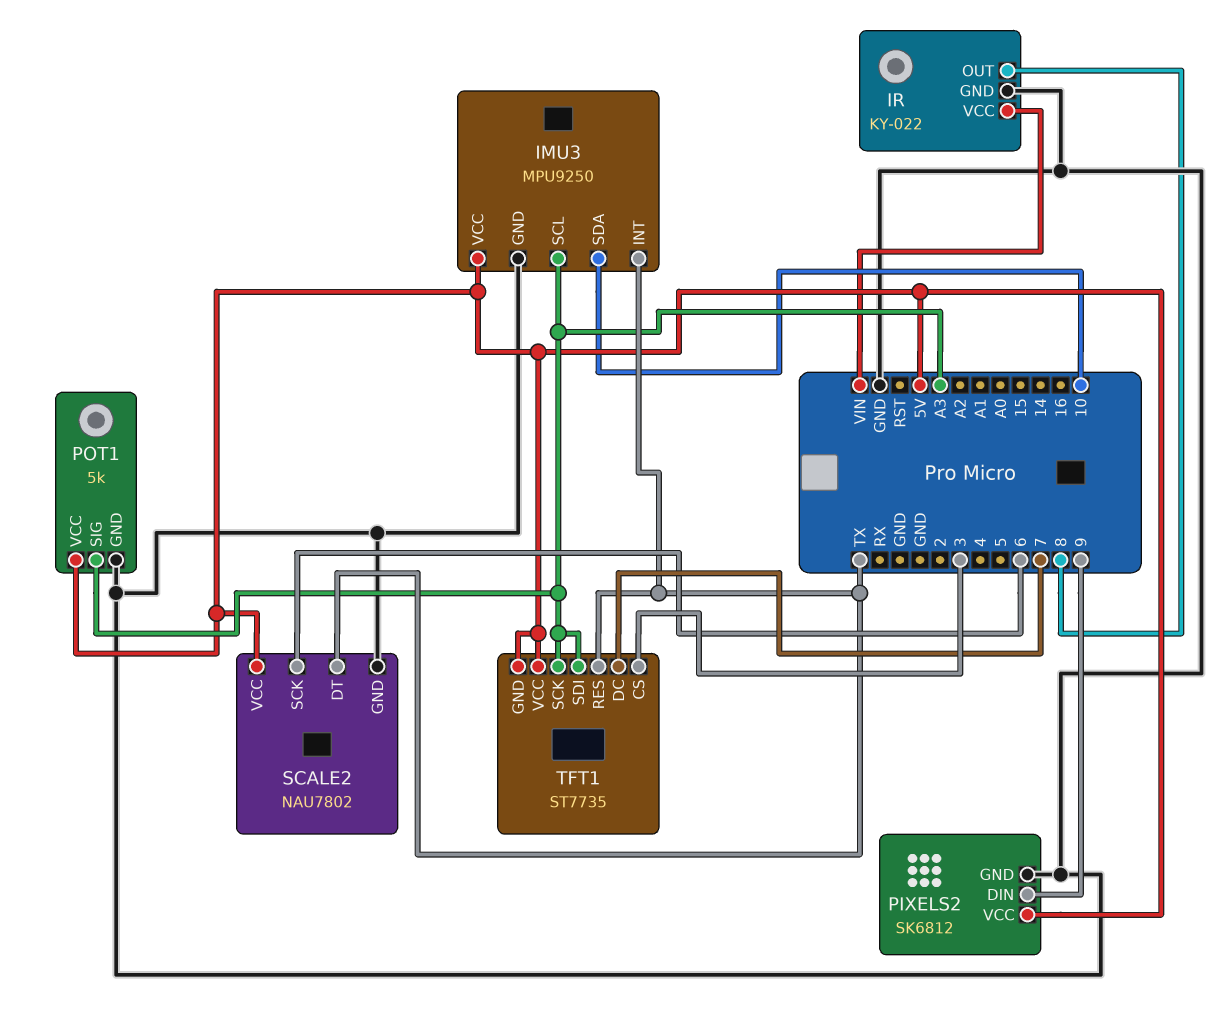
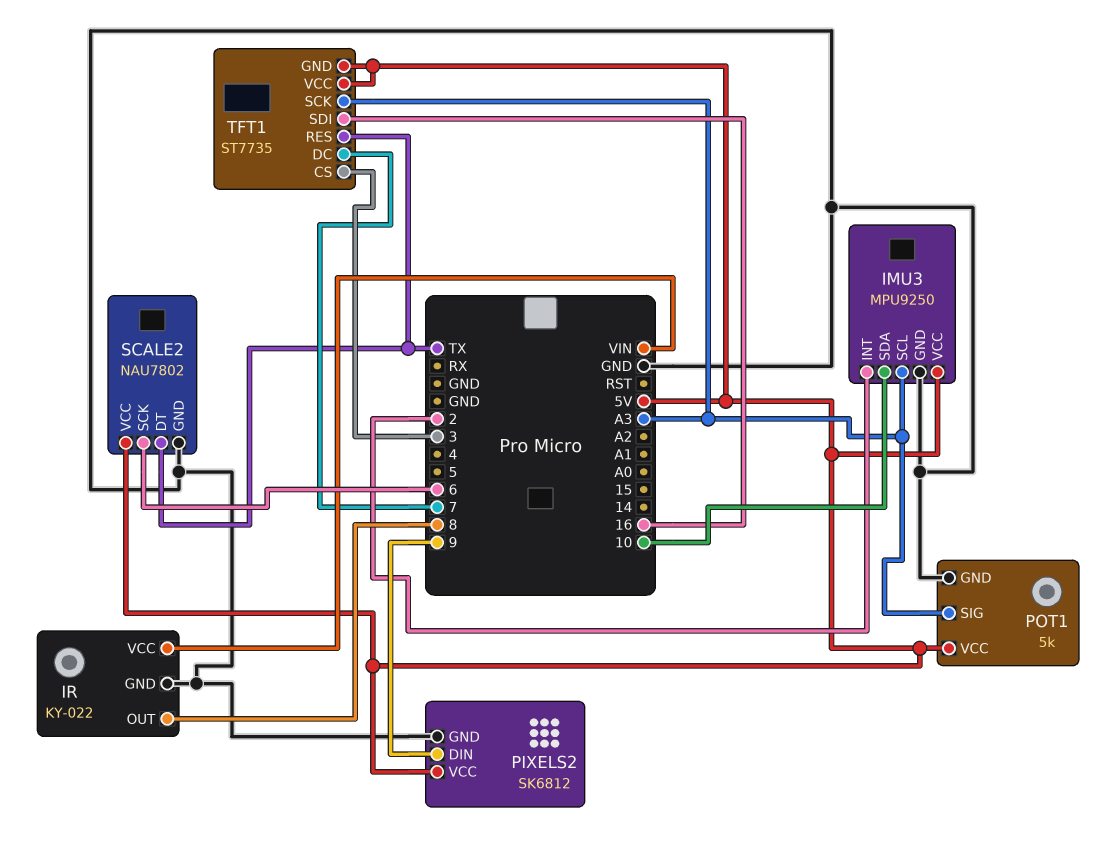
IMU3 pin INT: TX -> 2
TFT1 pin SDI: A3 -> 16

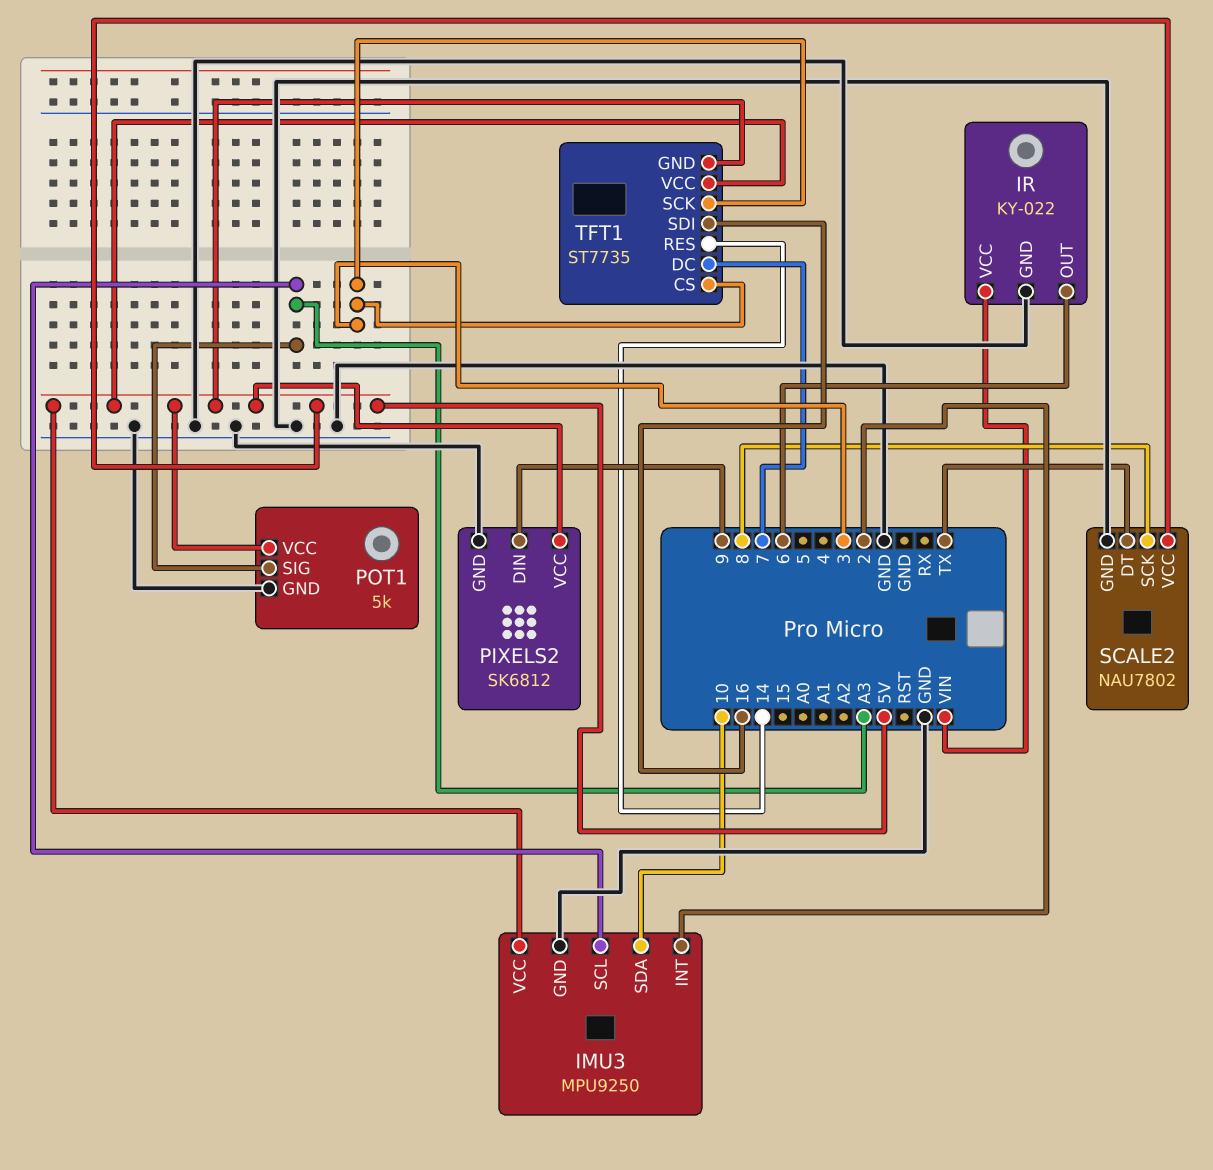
IR pin OUT: 8 -> 6
SCALE2 pin SCK: 6 -> 8
TFT1 pin RES: TX -> 14
TFT1 pin SCK: A3 -> 3

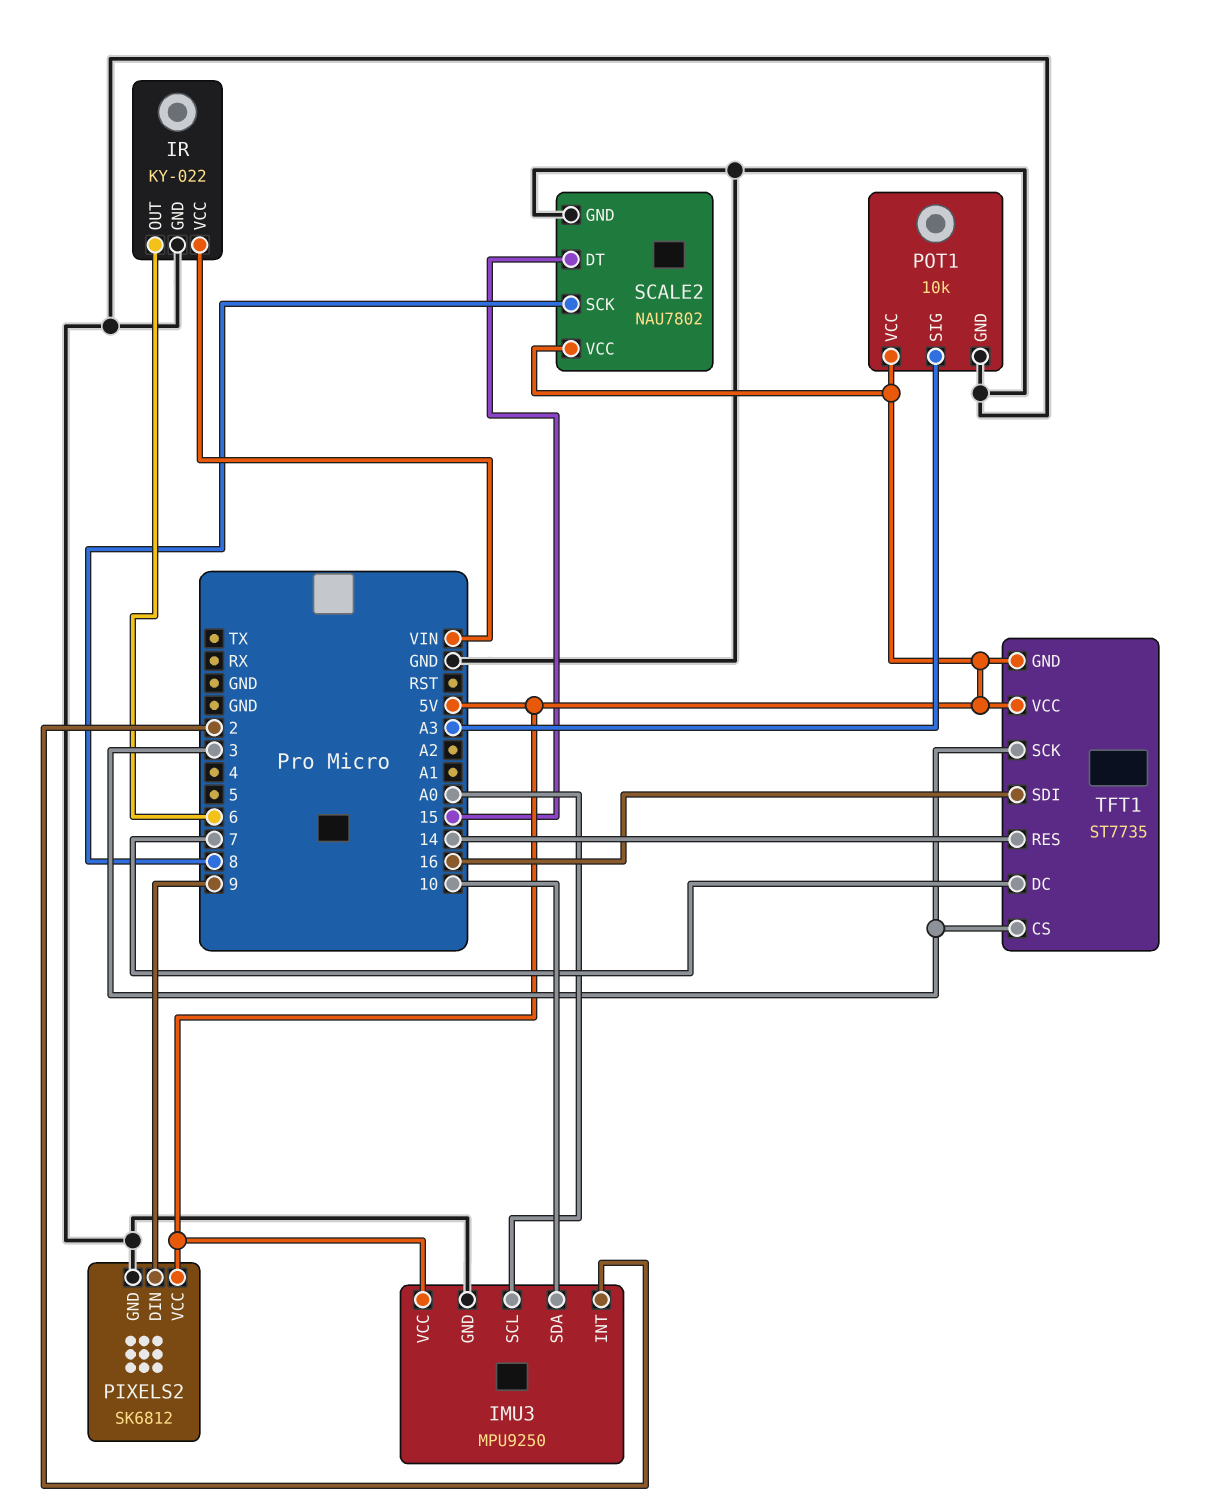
IMU3 pin SCL: A3 -> A0
POT1: 5k -> 10k
SCALE2 pin DT: TX -> 15

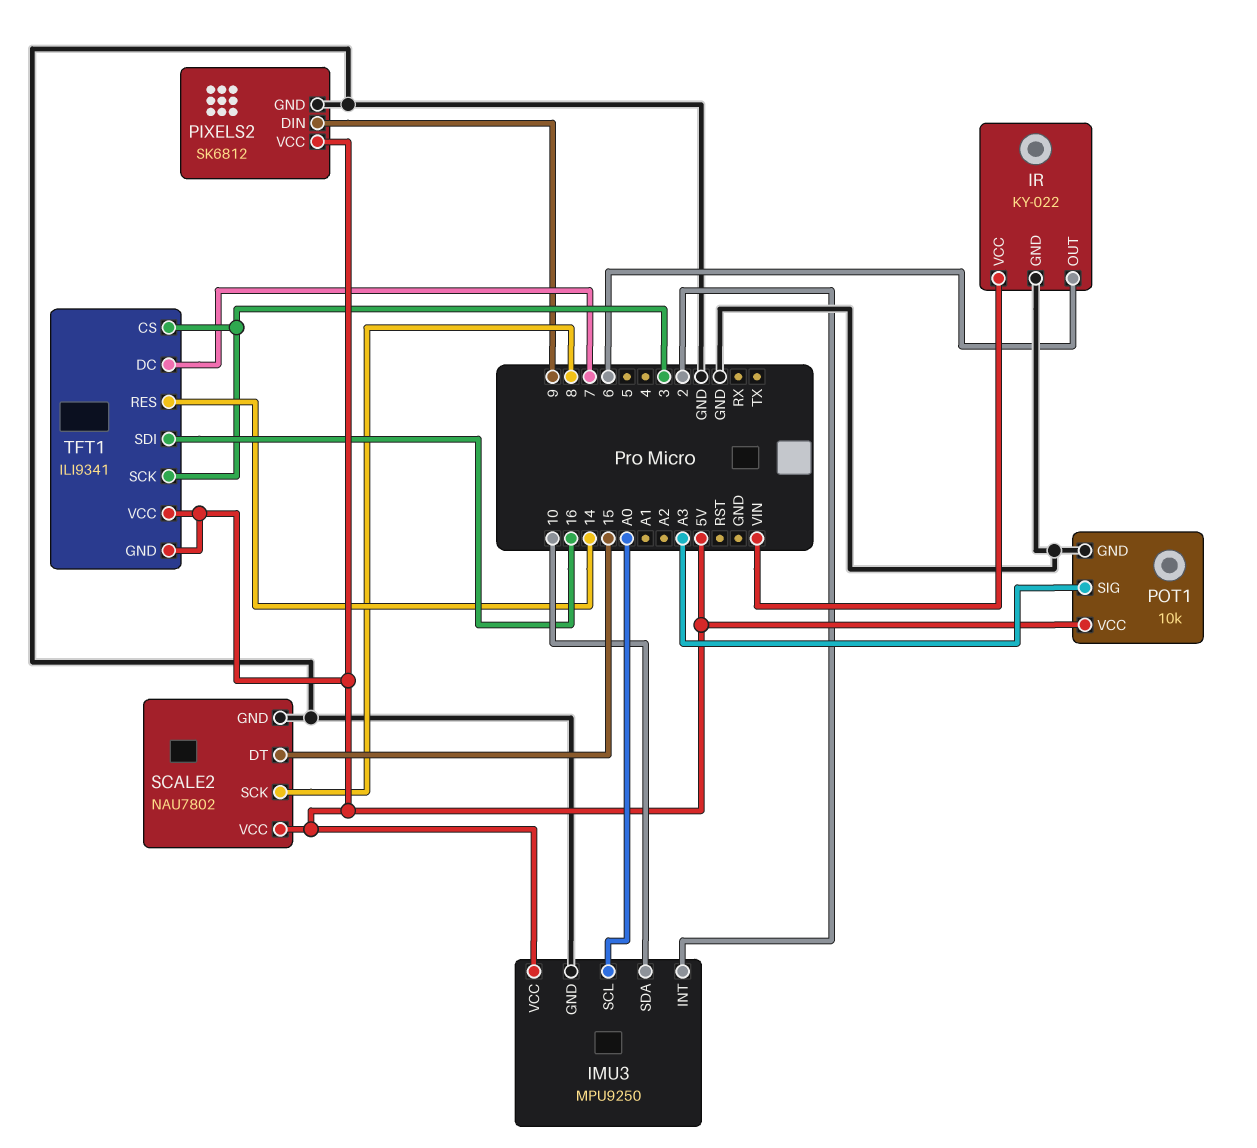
TFT1: ST7735 -> ILI9341

